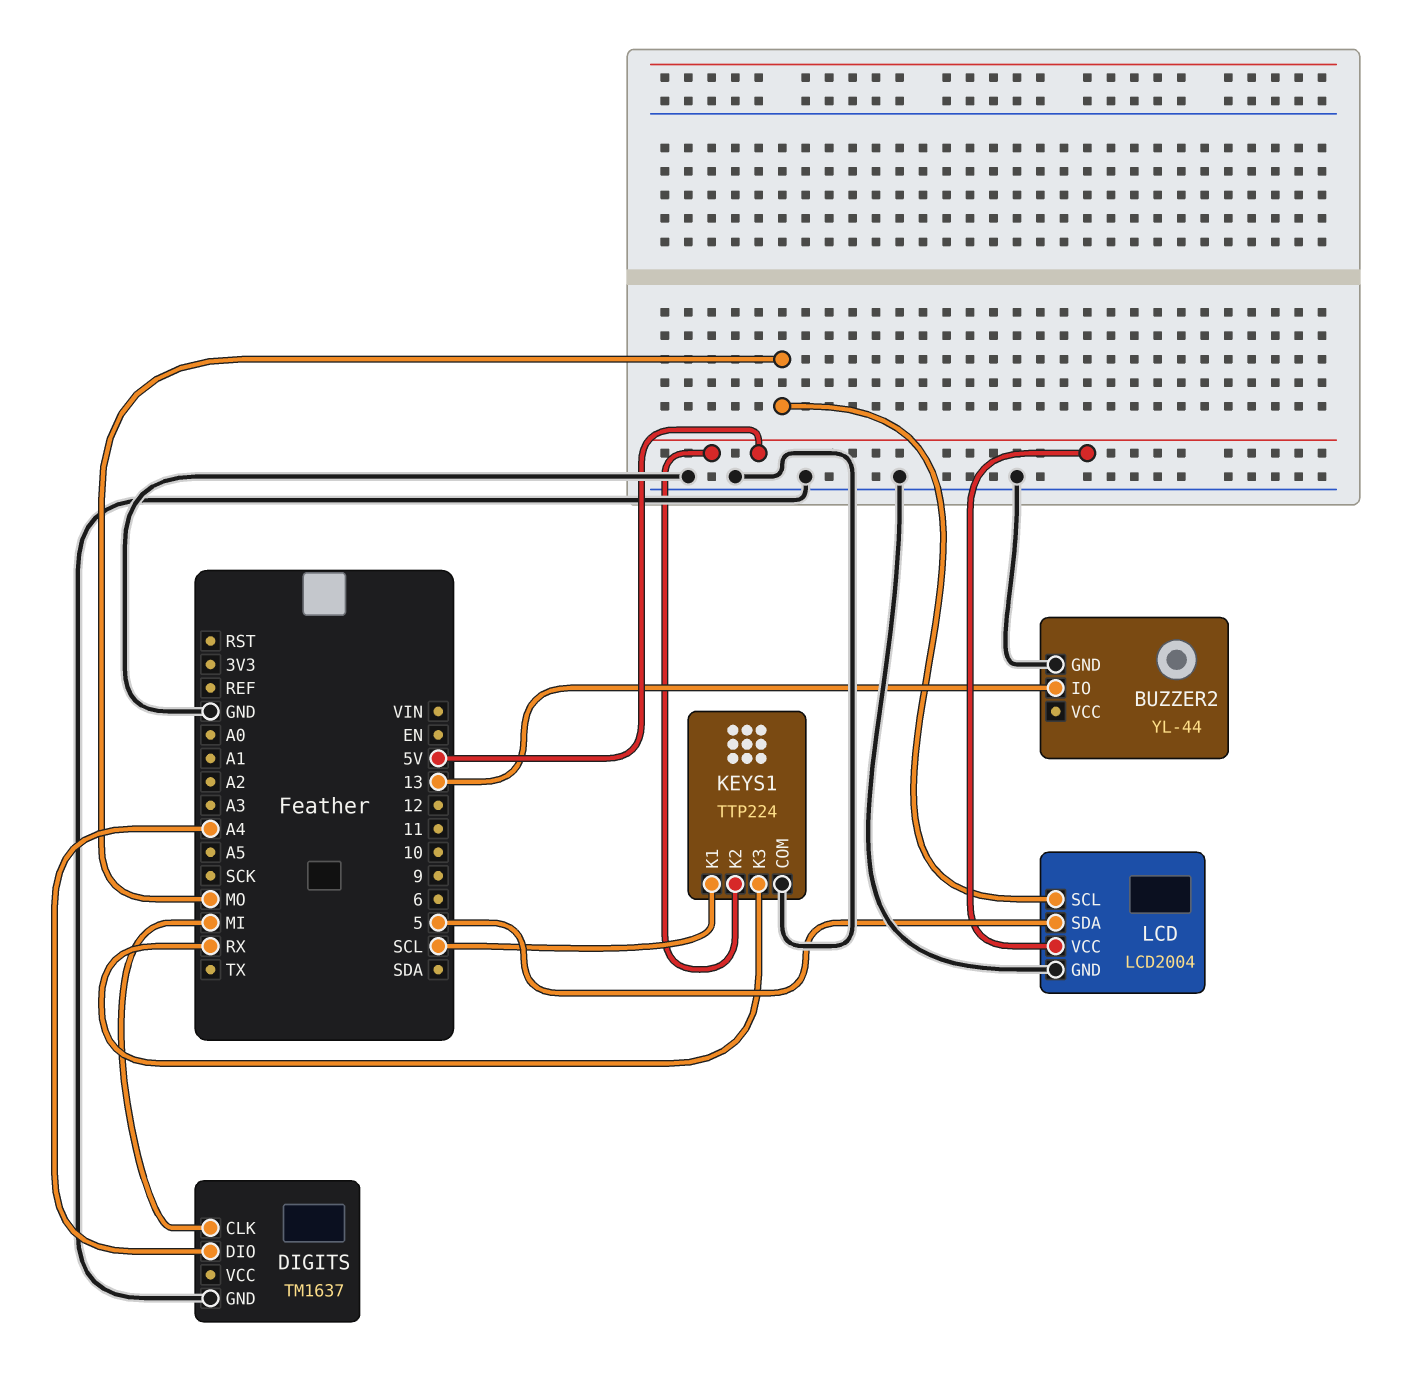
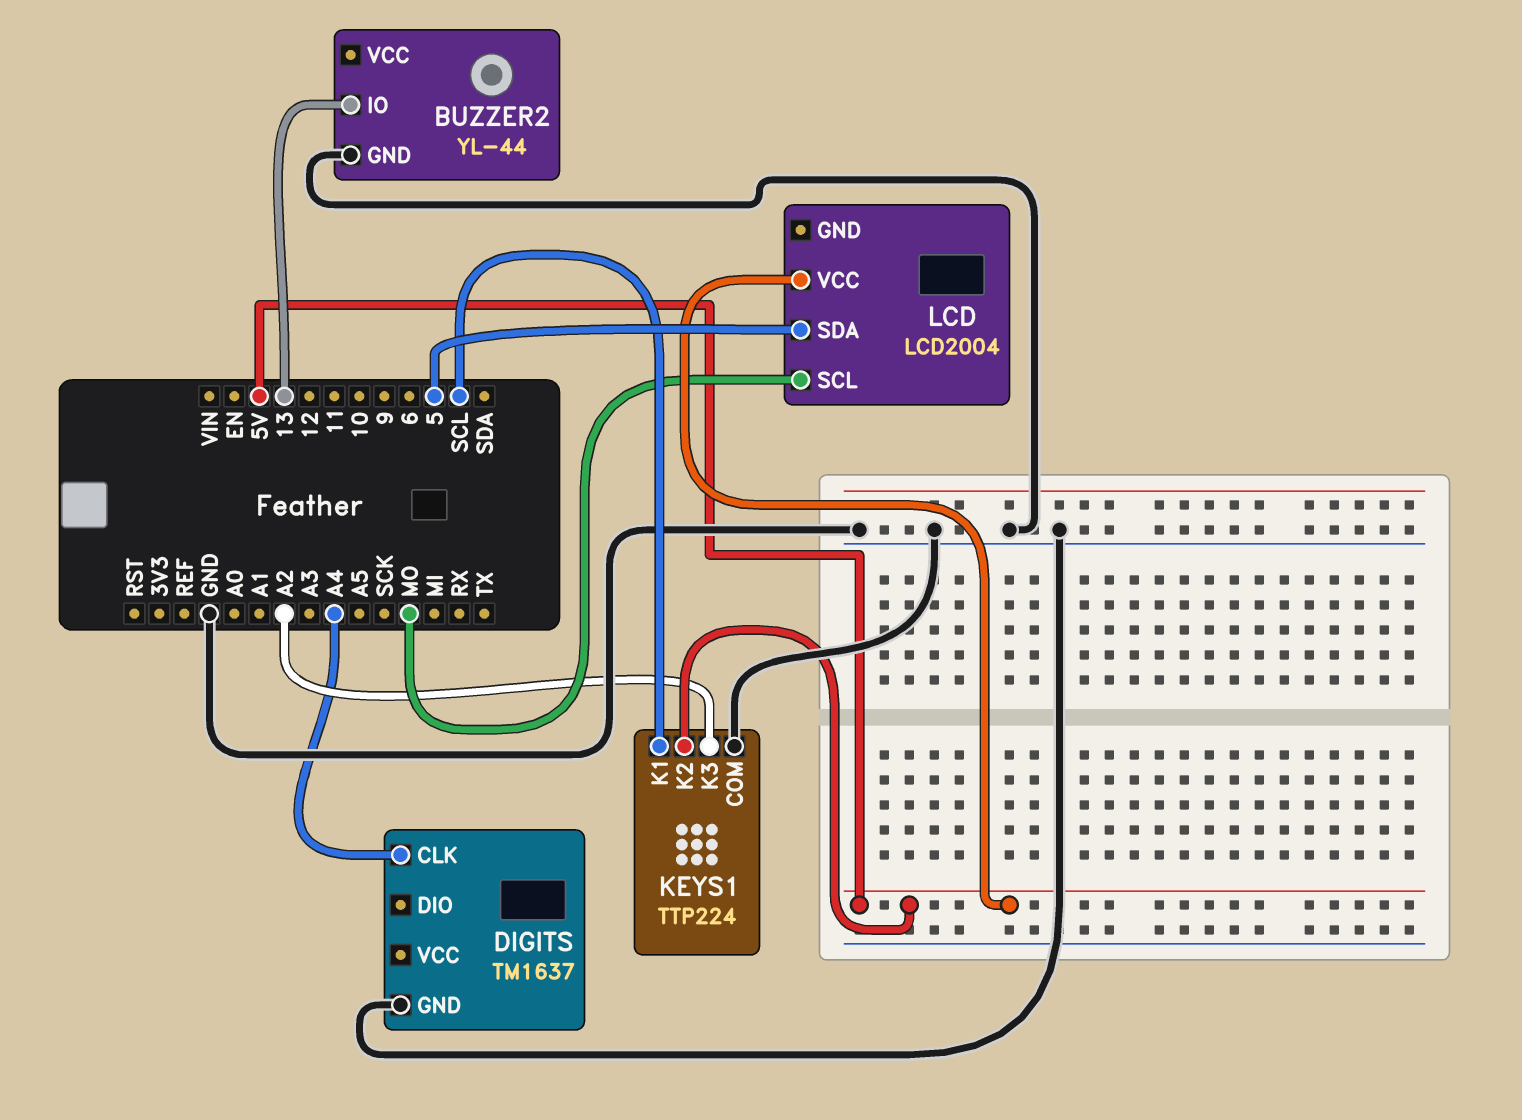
DIGITS pin CLK: MI -> A4
DIGITS pin DIO: A4 -> none
KEYS1 pin K3: RX -> A2
LCD pin GND: GND -> none

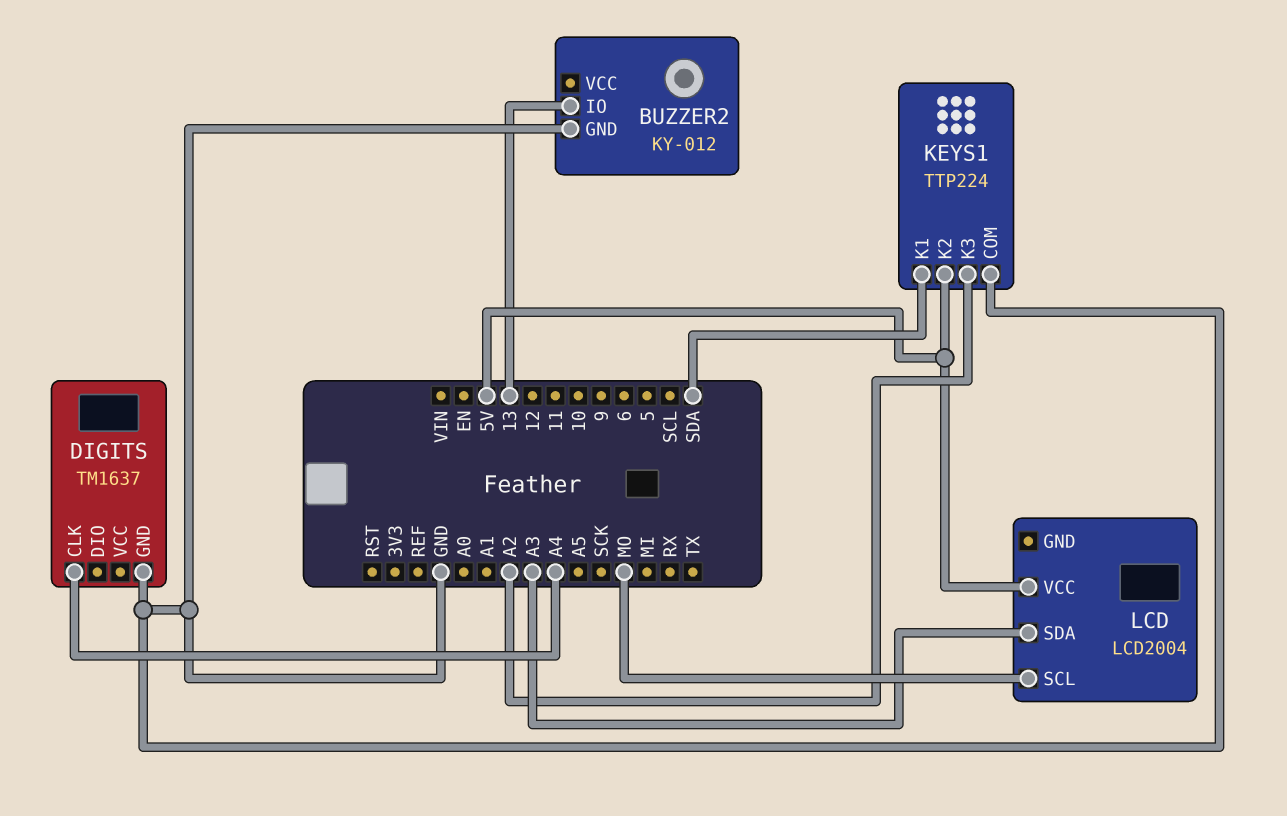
BUZZER2: YL-44 -> KY-012
KEYS1 pin K1: SCL -> SDA
LCD pin SDA: 5 -> A3

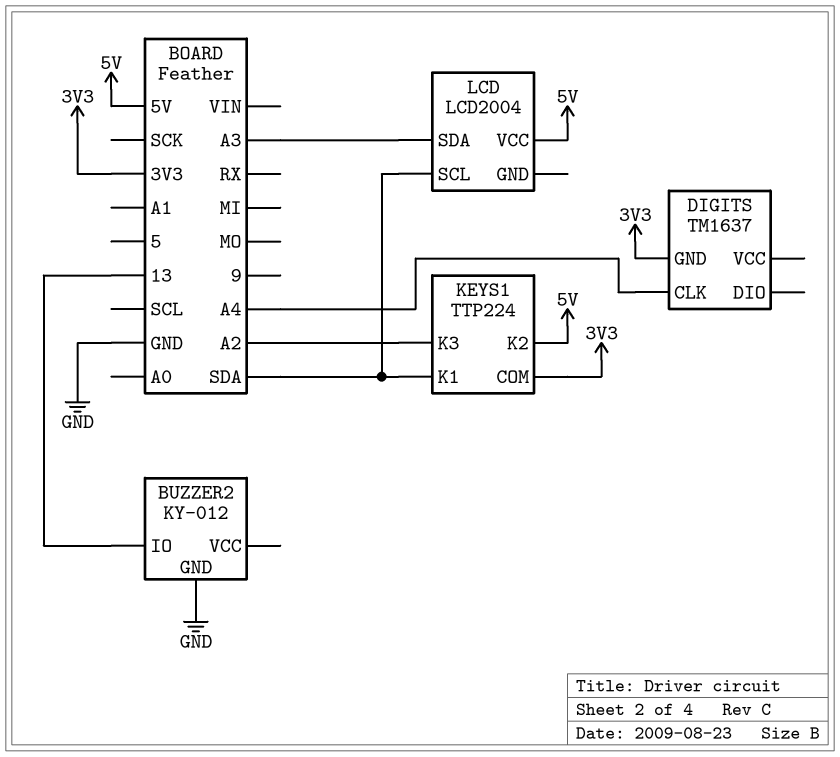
DIGITS pin GND: GND -> 3V3
KEYS1 pin COM: GND -> 3V3
LCD pin SCL: MO -> SDA

